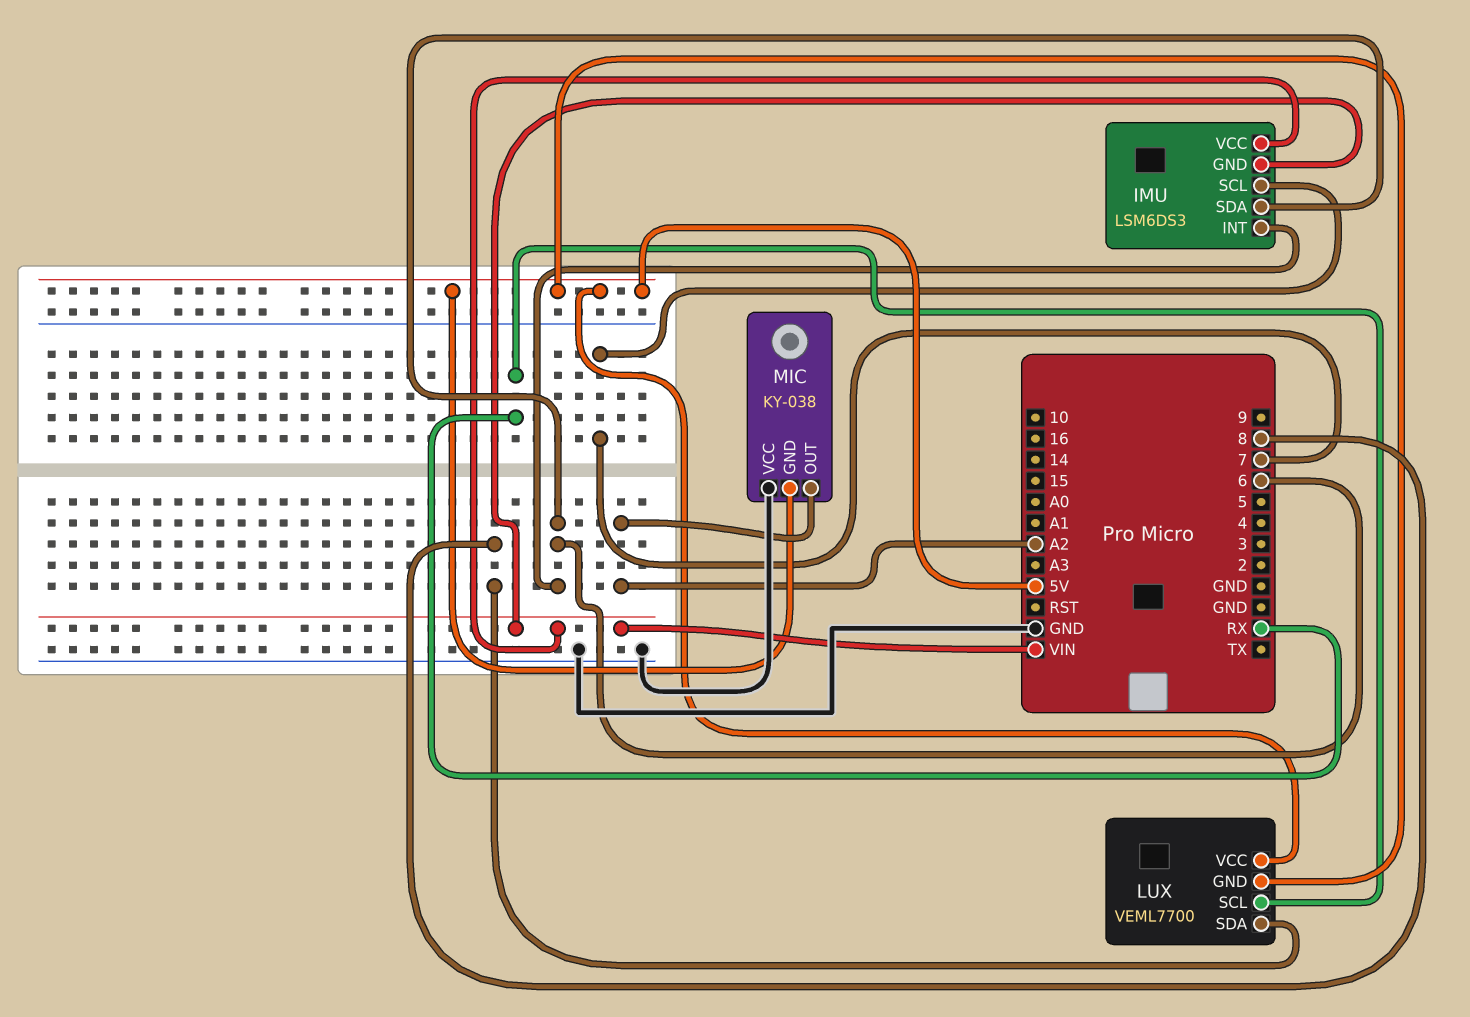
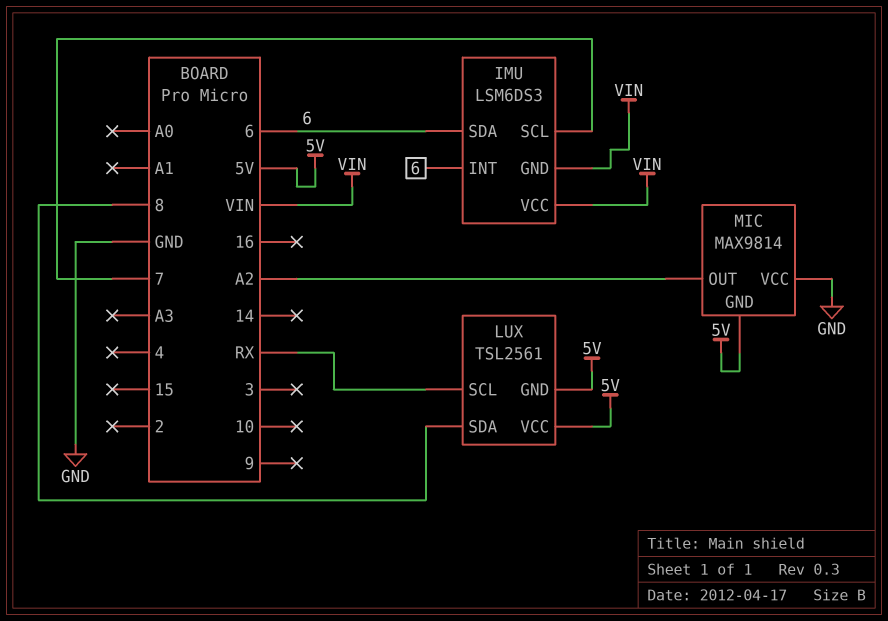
LUX: VEML7700 -> TSL2561
MIC: KY-038 -> MAX9814

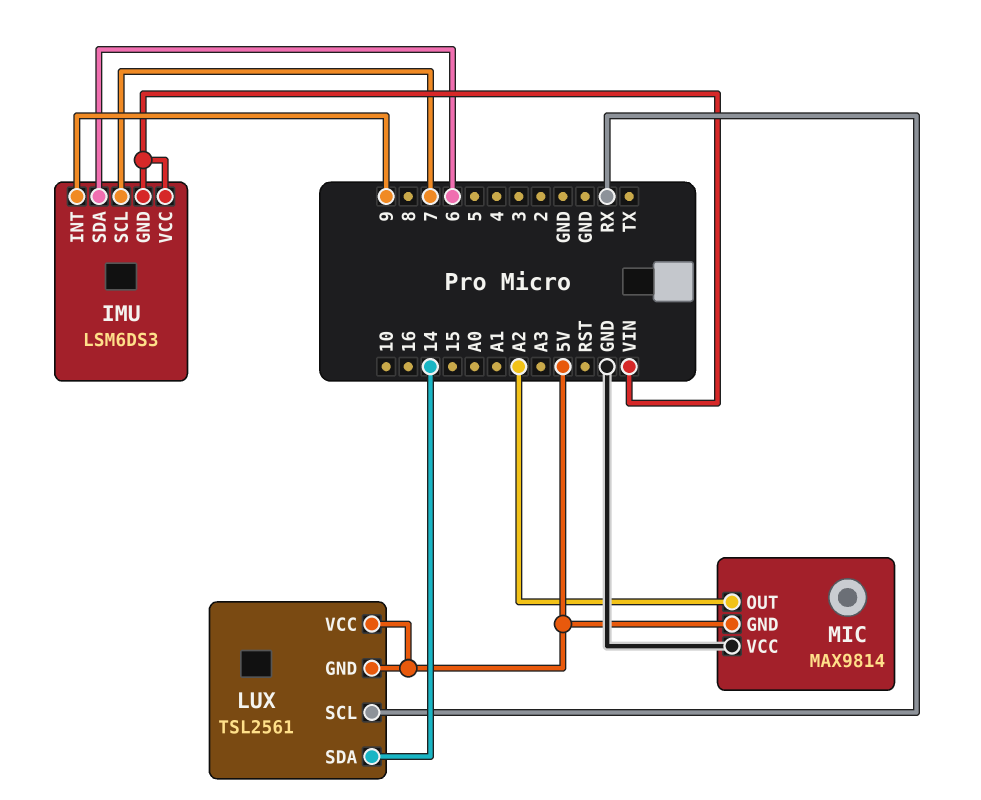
IMU pin INT: 6 -> 9
LUX pin SDA: 8 -> 14

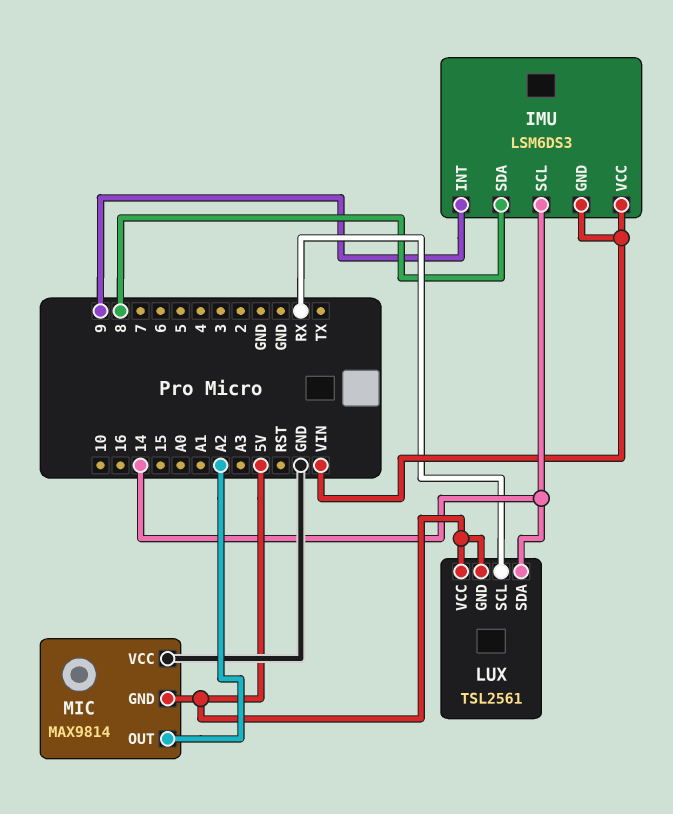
IMU pin SCL: 7 -> 14
IMU pin SDA: 6 -> 8

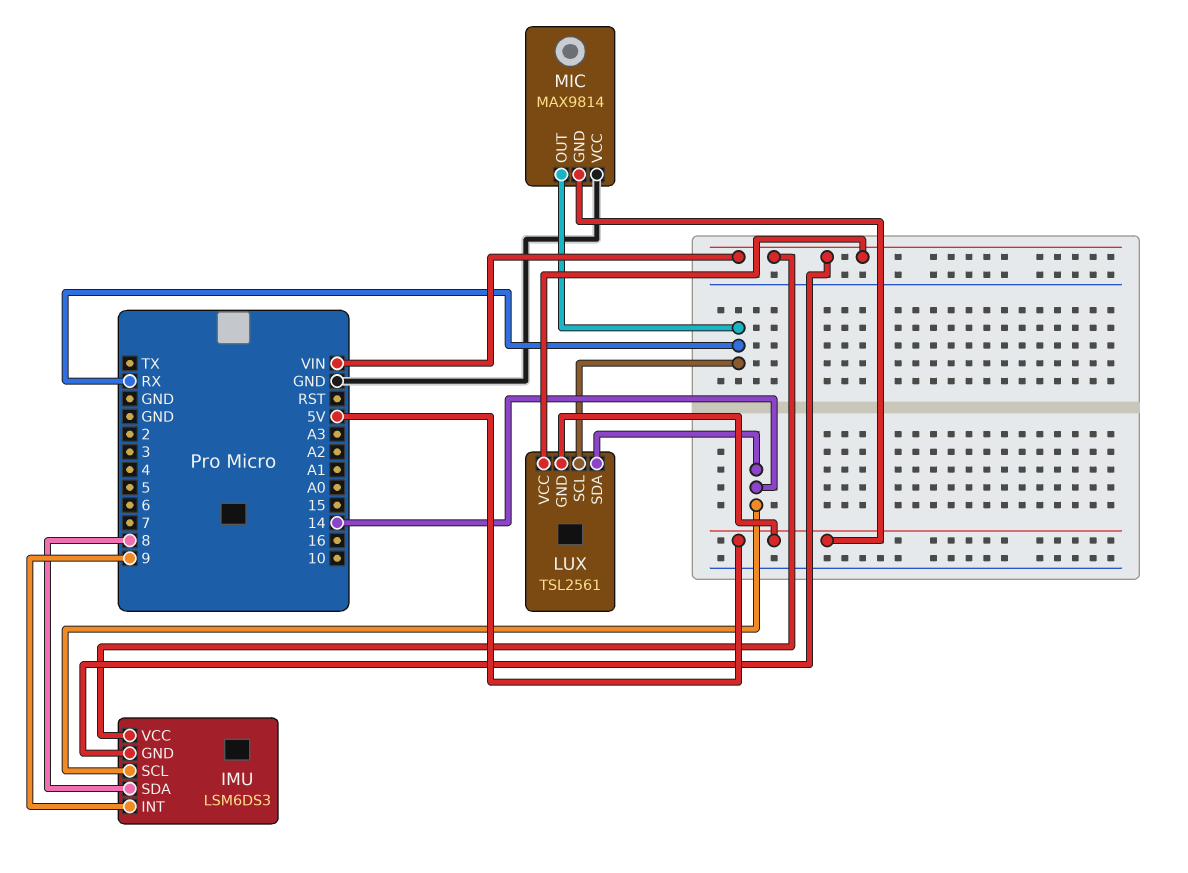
LUX pin VCC: 5V -> VIN
MIC pin OUT: A2 -> RX

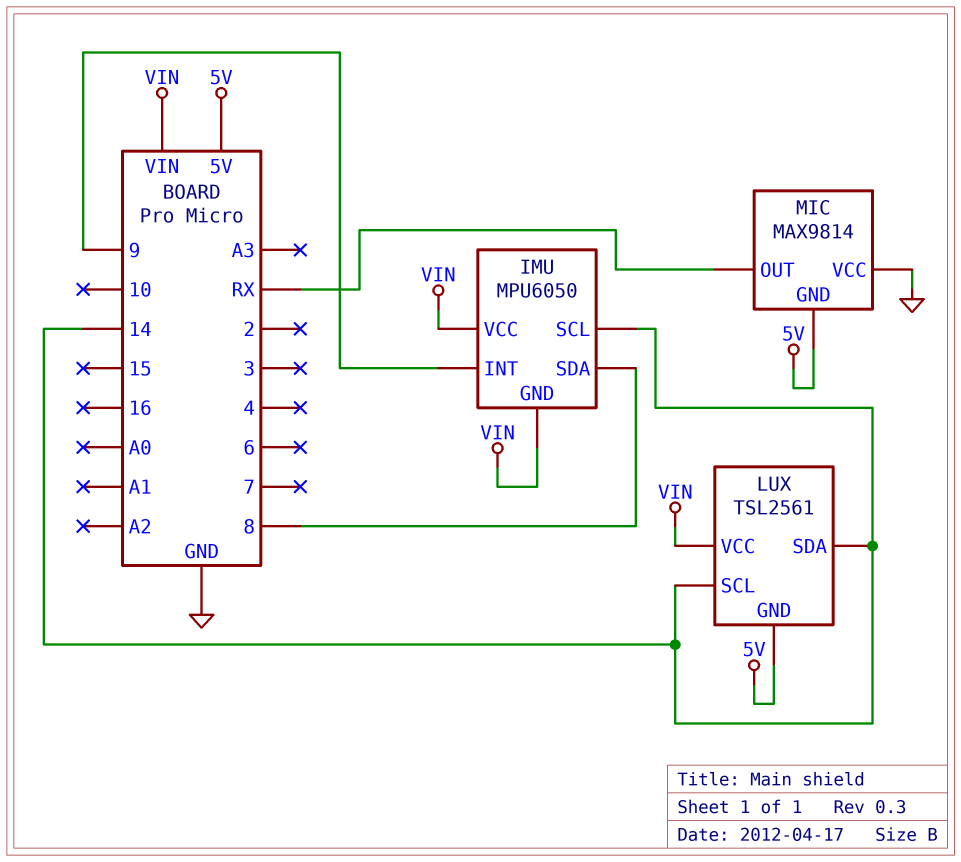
IMU: LSM6DS3 -> MPU6050
LUX pin SCL: RX -> 14

